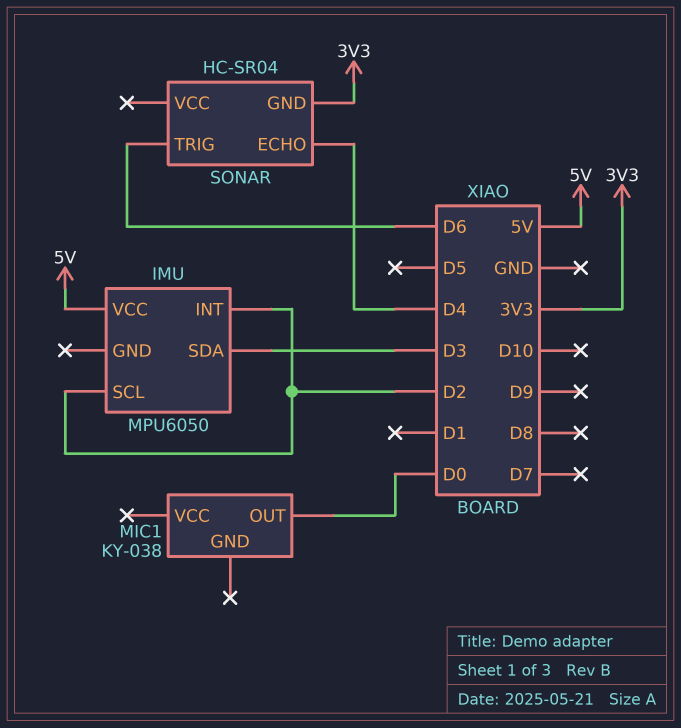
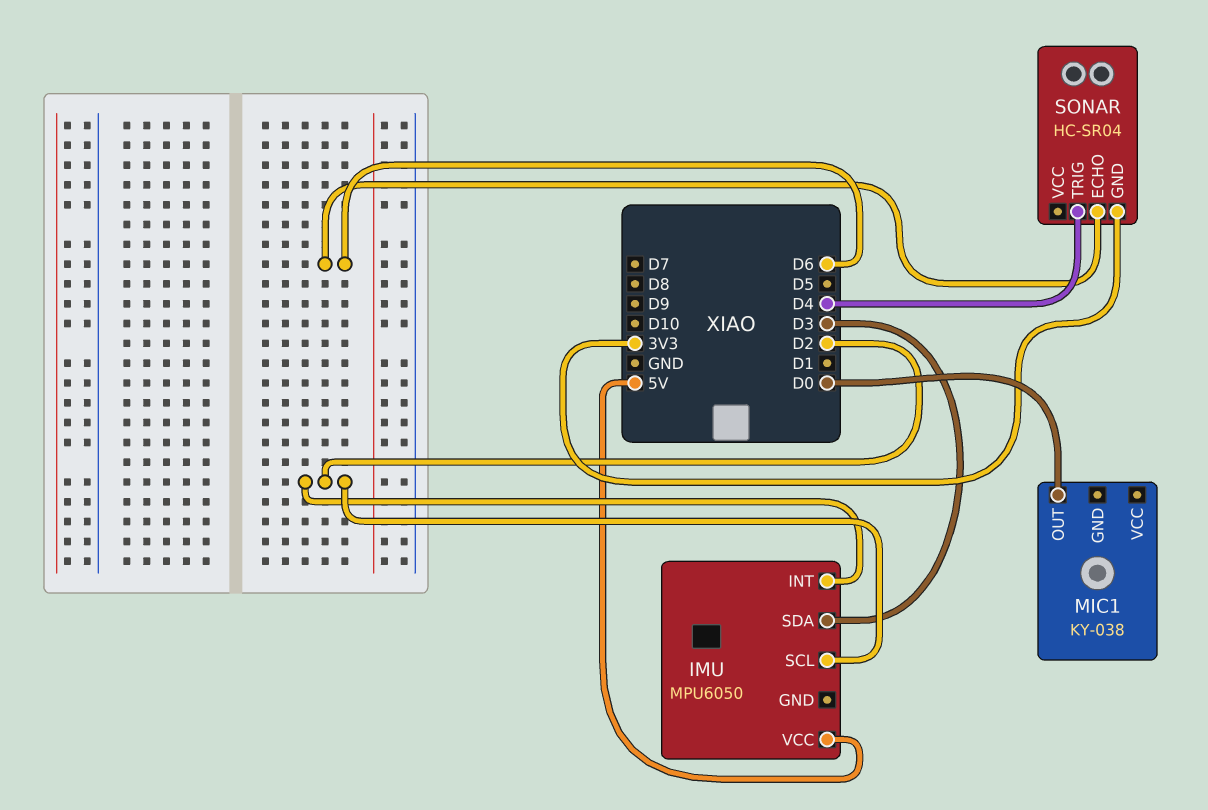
SONAR pin ECHO: D4 -> D6
SONAR pin TRIG: D6 -> D4

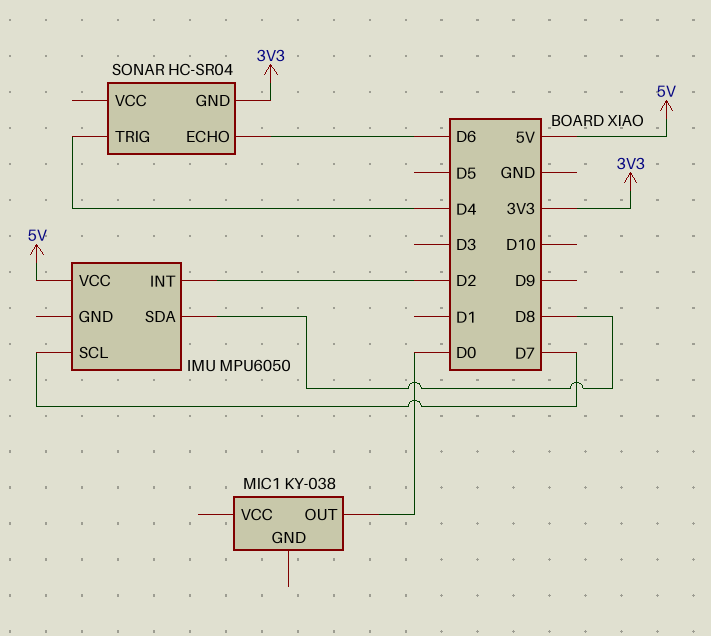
IMU pin SCL: D2 -> D7
IMU pin SDA: D3 -> D8

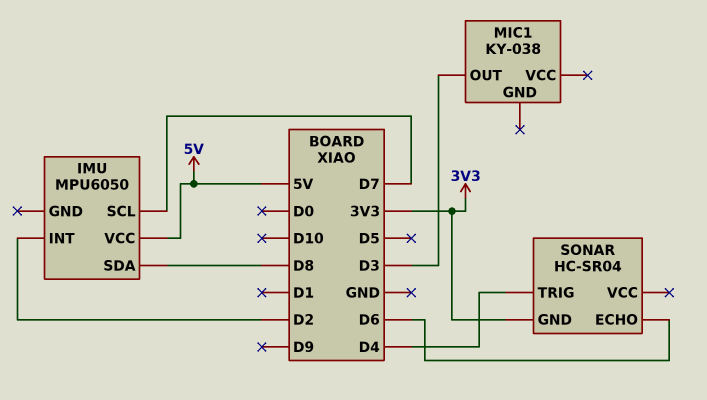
MIC1 pin OUT: D0 -> D3

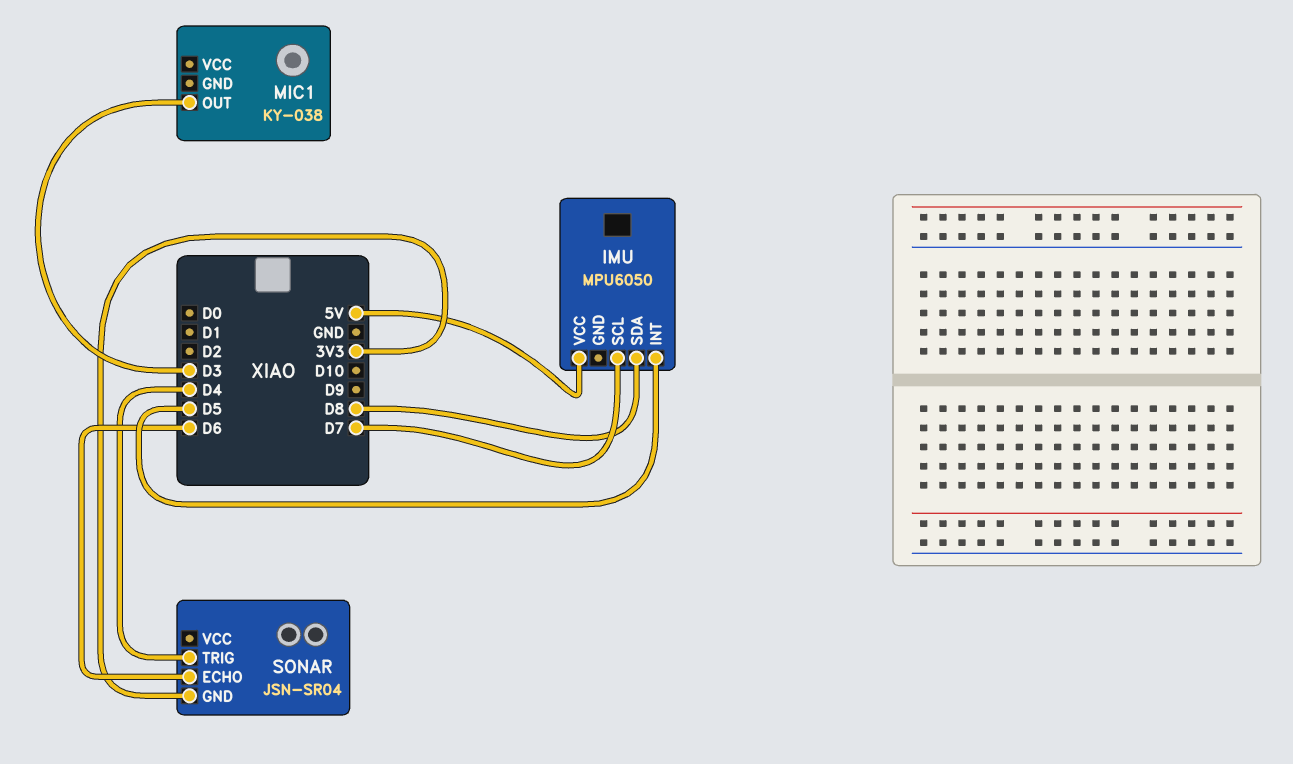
IMU pin INT: D2 -> D5
SONAR: HC-SR04 -> JSN-SR04

